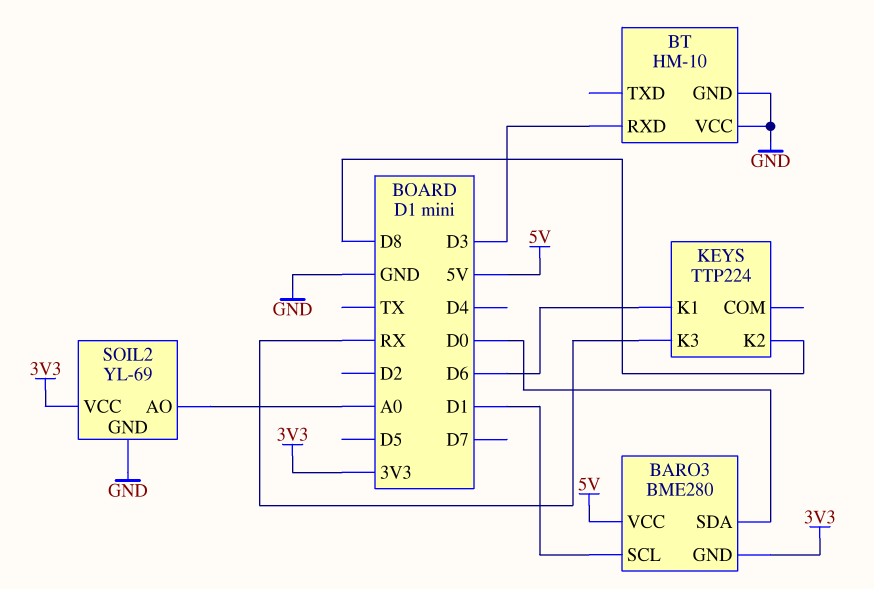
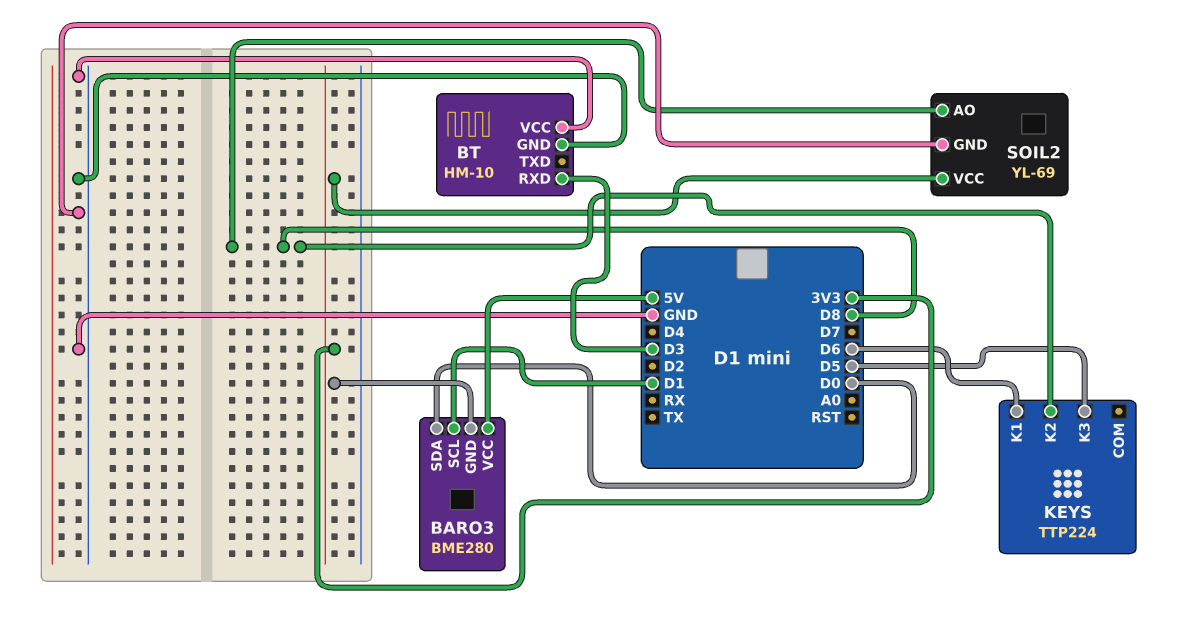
KEYS pin K3: RX -> D5
SOIL2 pin AO: A0 -> D8

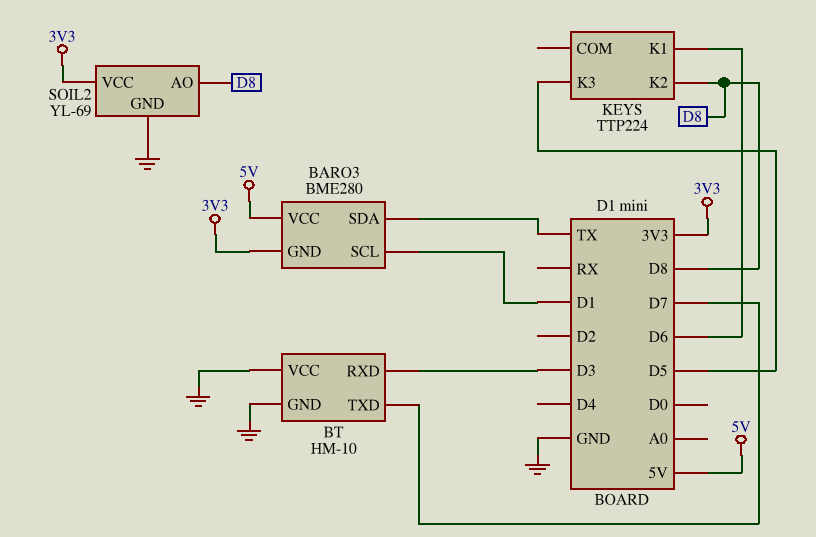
BARO3 pin SDA: D0 -> TX
BT pin TXD: none -> D7

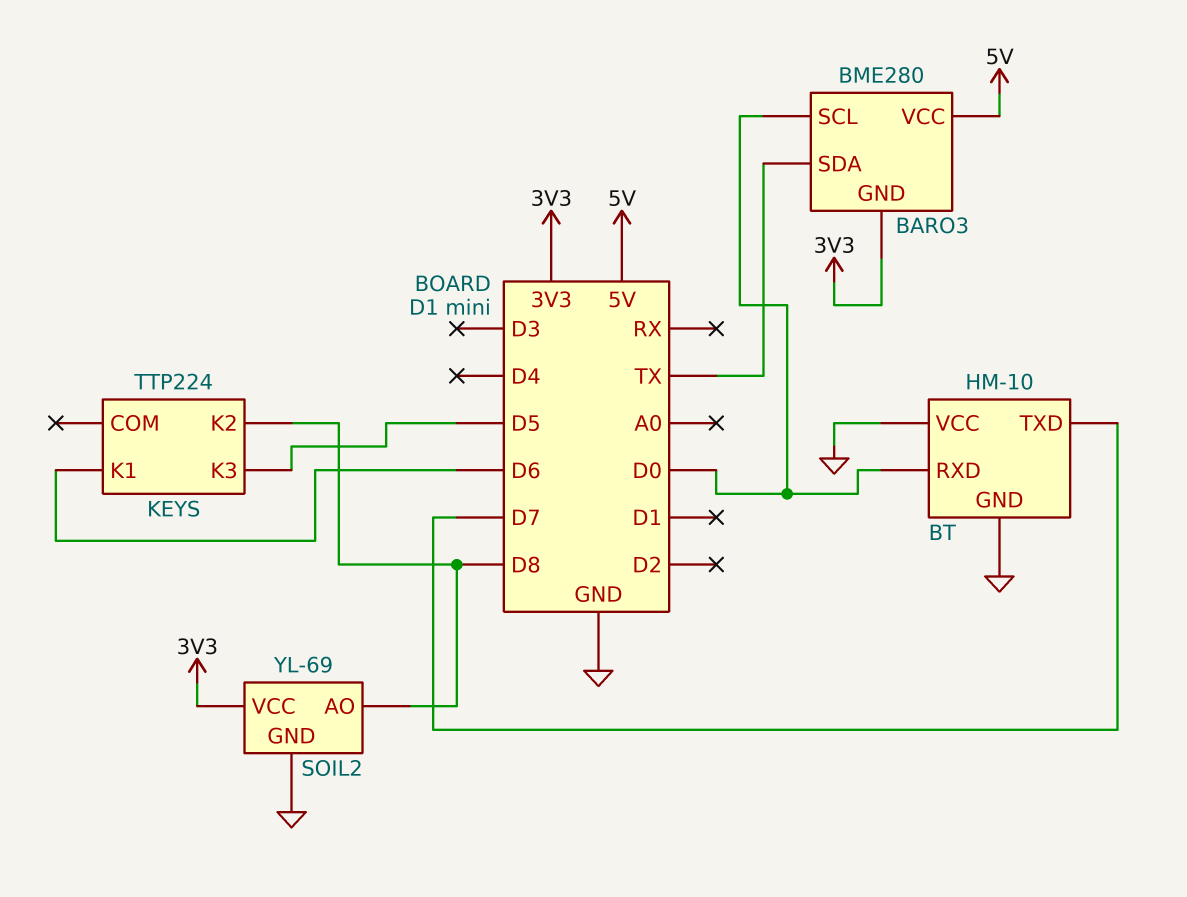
BARO3 pin SCL: D1 -> D0
BT pin RXD: D3 -> D0

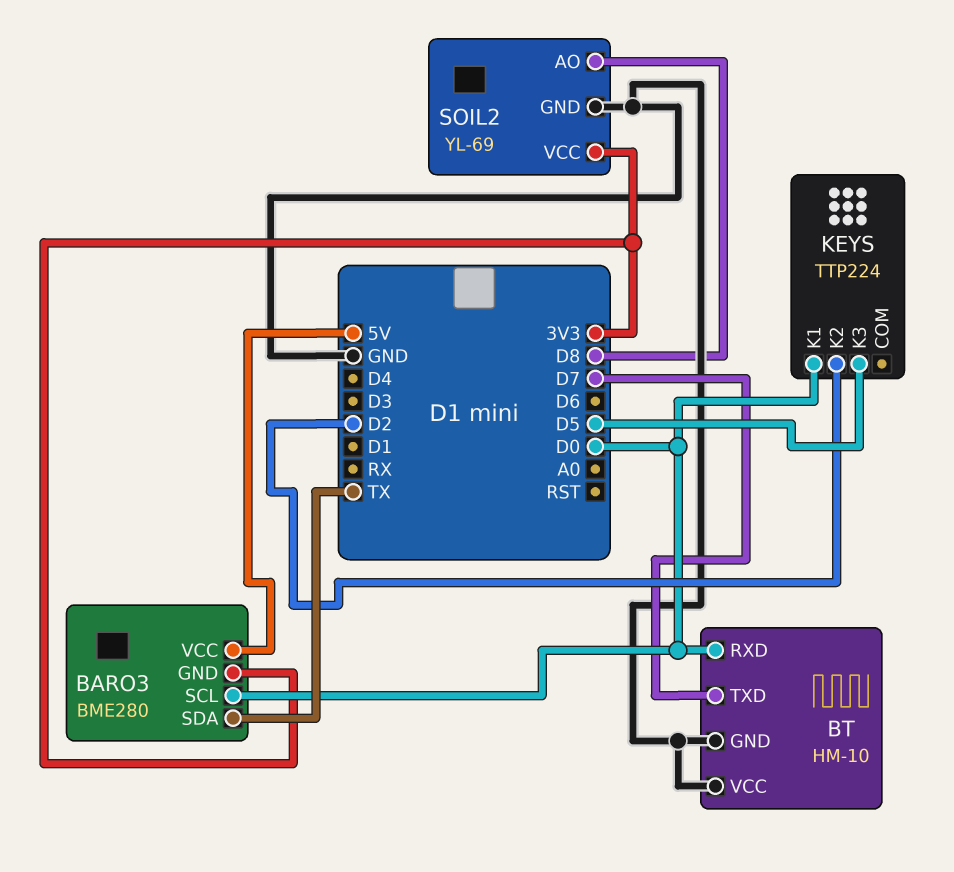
KEYS pin K1: D6 -> D0
KEYS pin K2: D8 -> D2

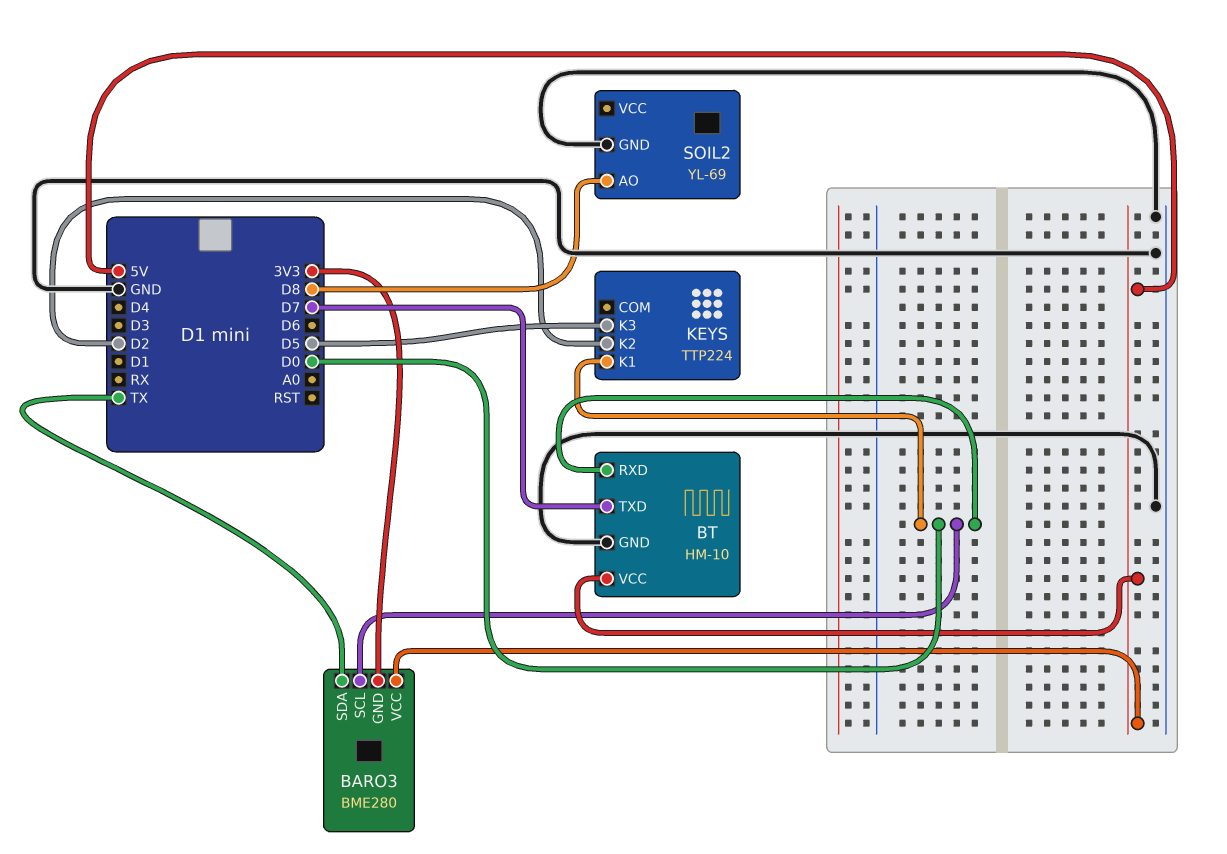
BT pin VCC: GND -> 5V
SOIL2 pin VCC: 3V3 -> none

